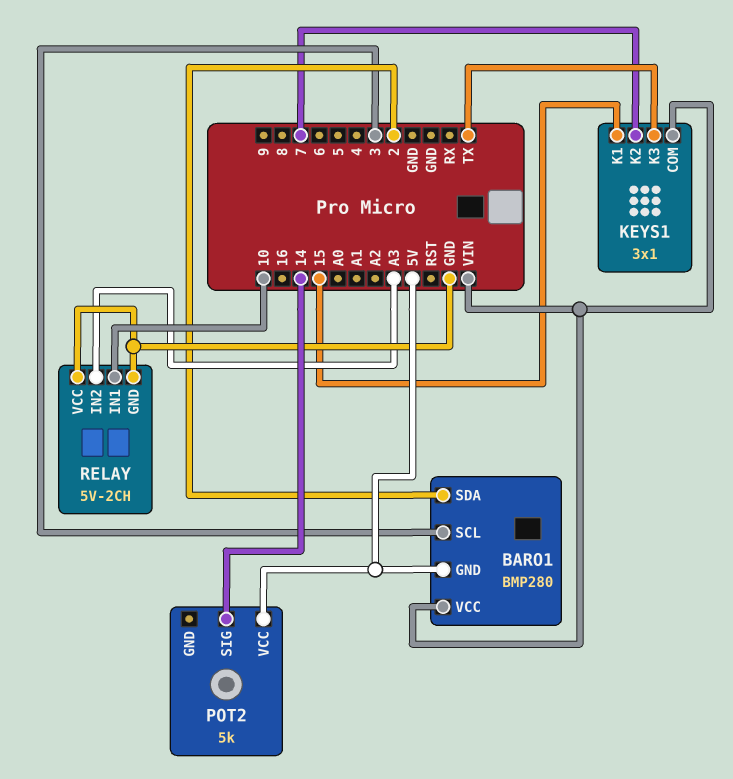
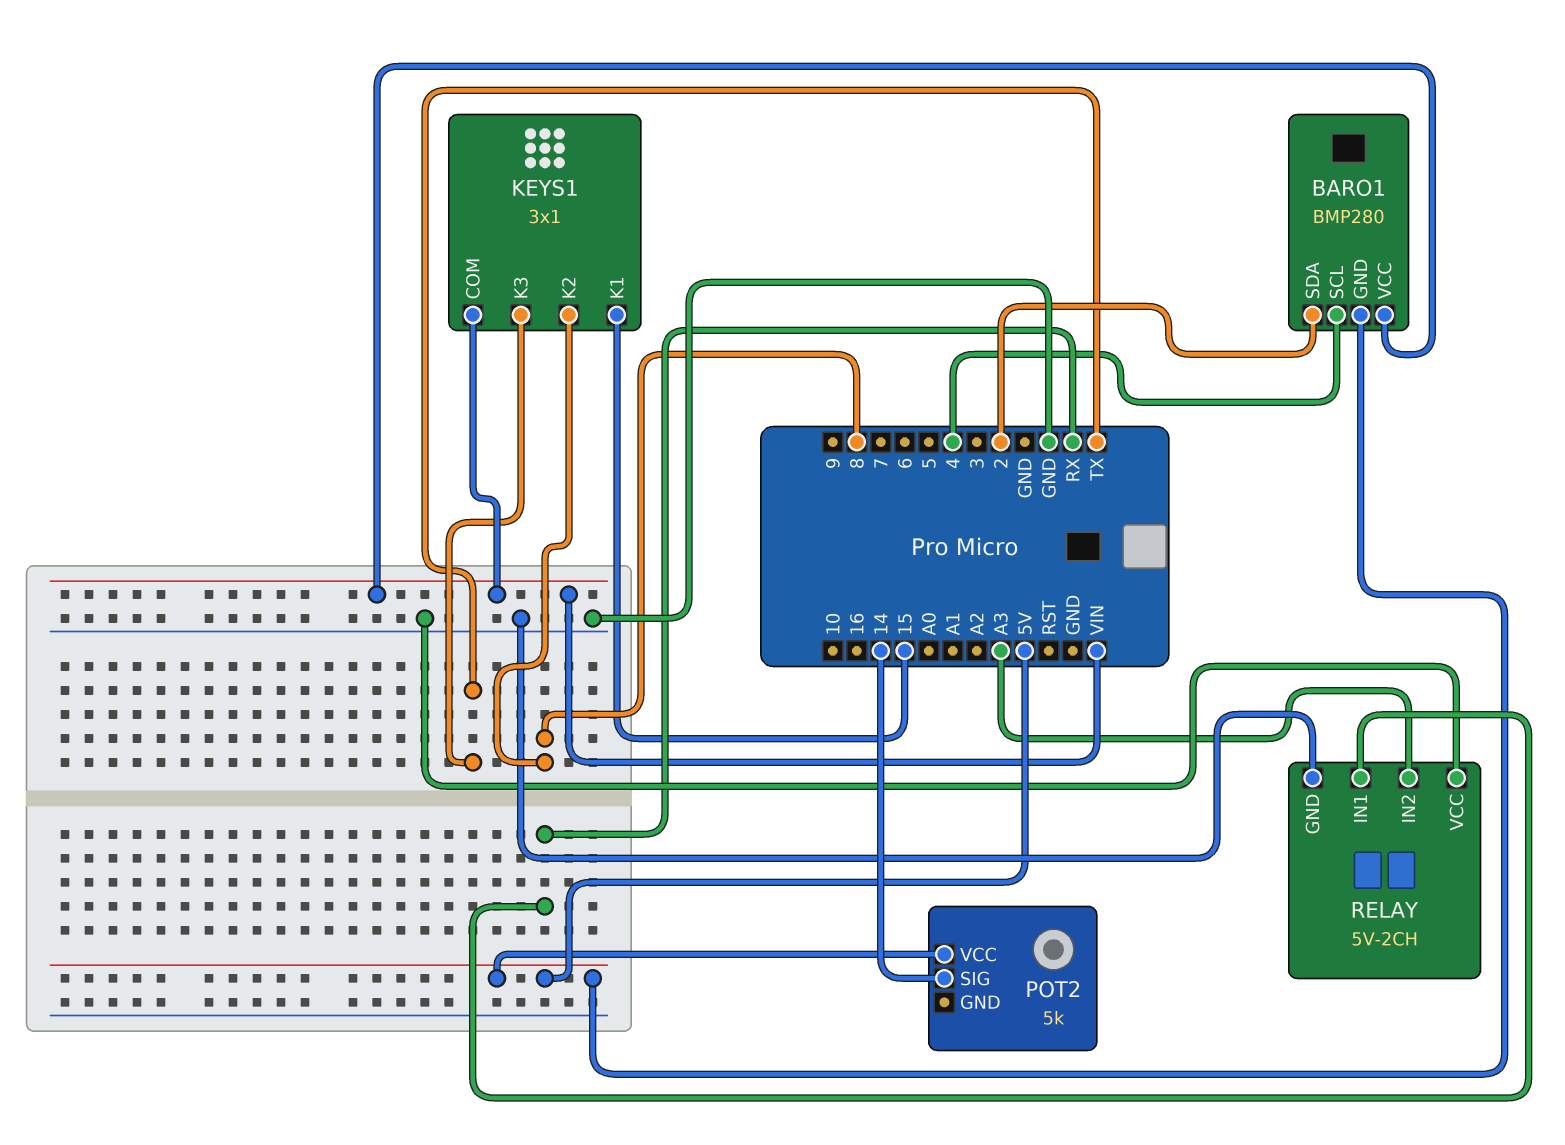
BARO1 pin SCL: 3 -> 4
KEYS1 pin K2: 7 -> 8
RELAY pin IN1: 10 -> RX

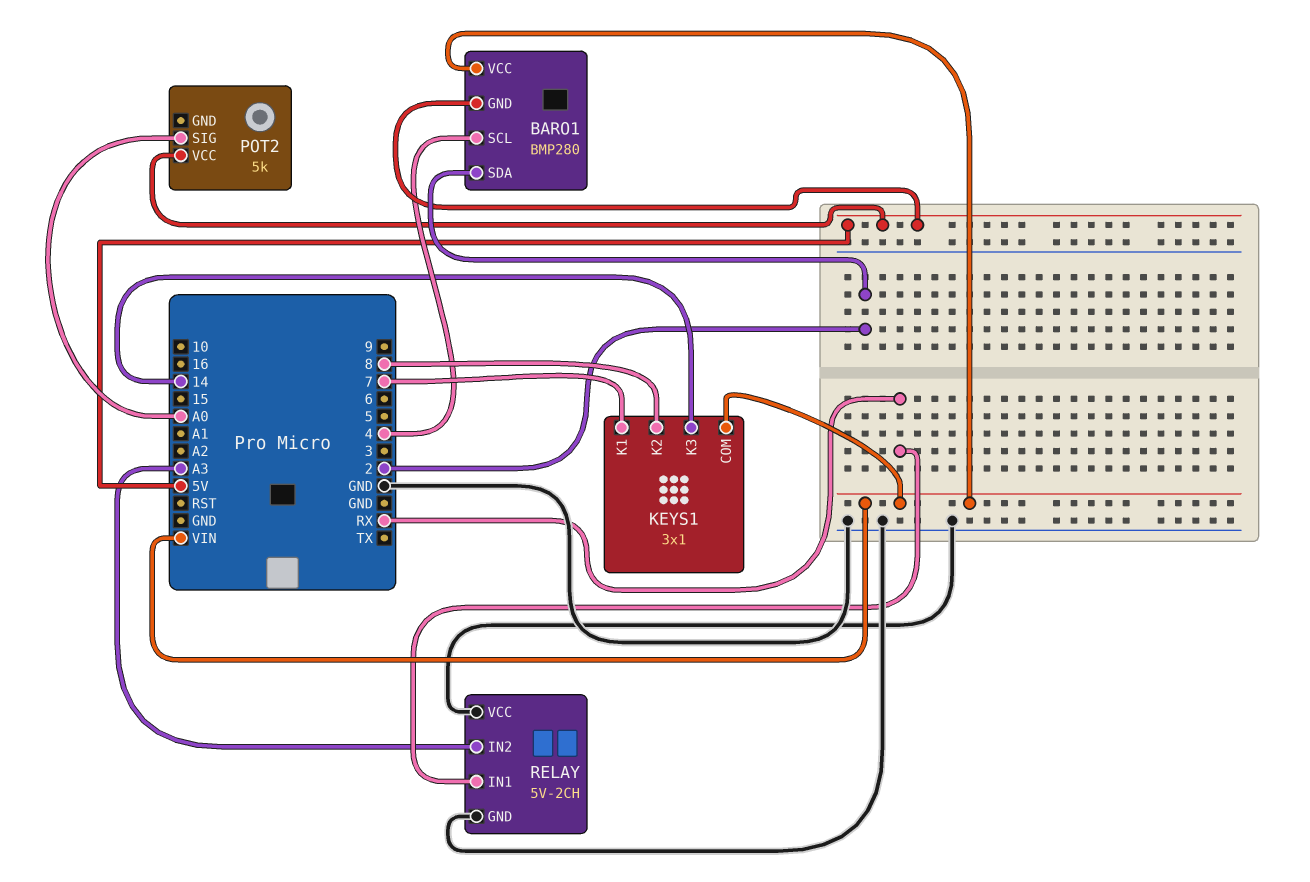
KEYS1 pin K1: 15 -> 7
KEYS1 pin K3: TX -> 14
POT2 pin SIG: 14 -> A0

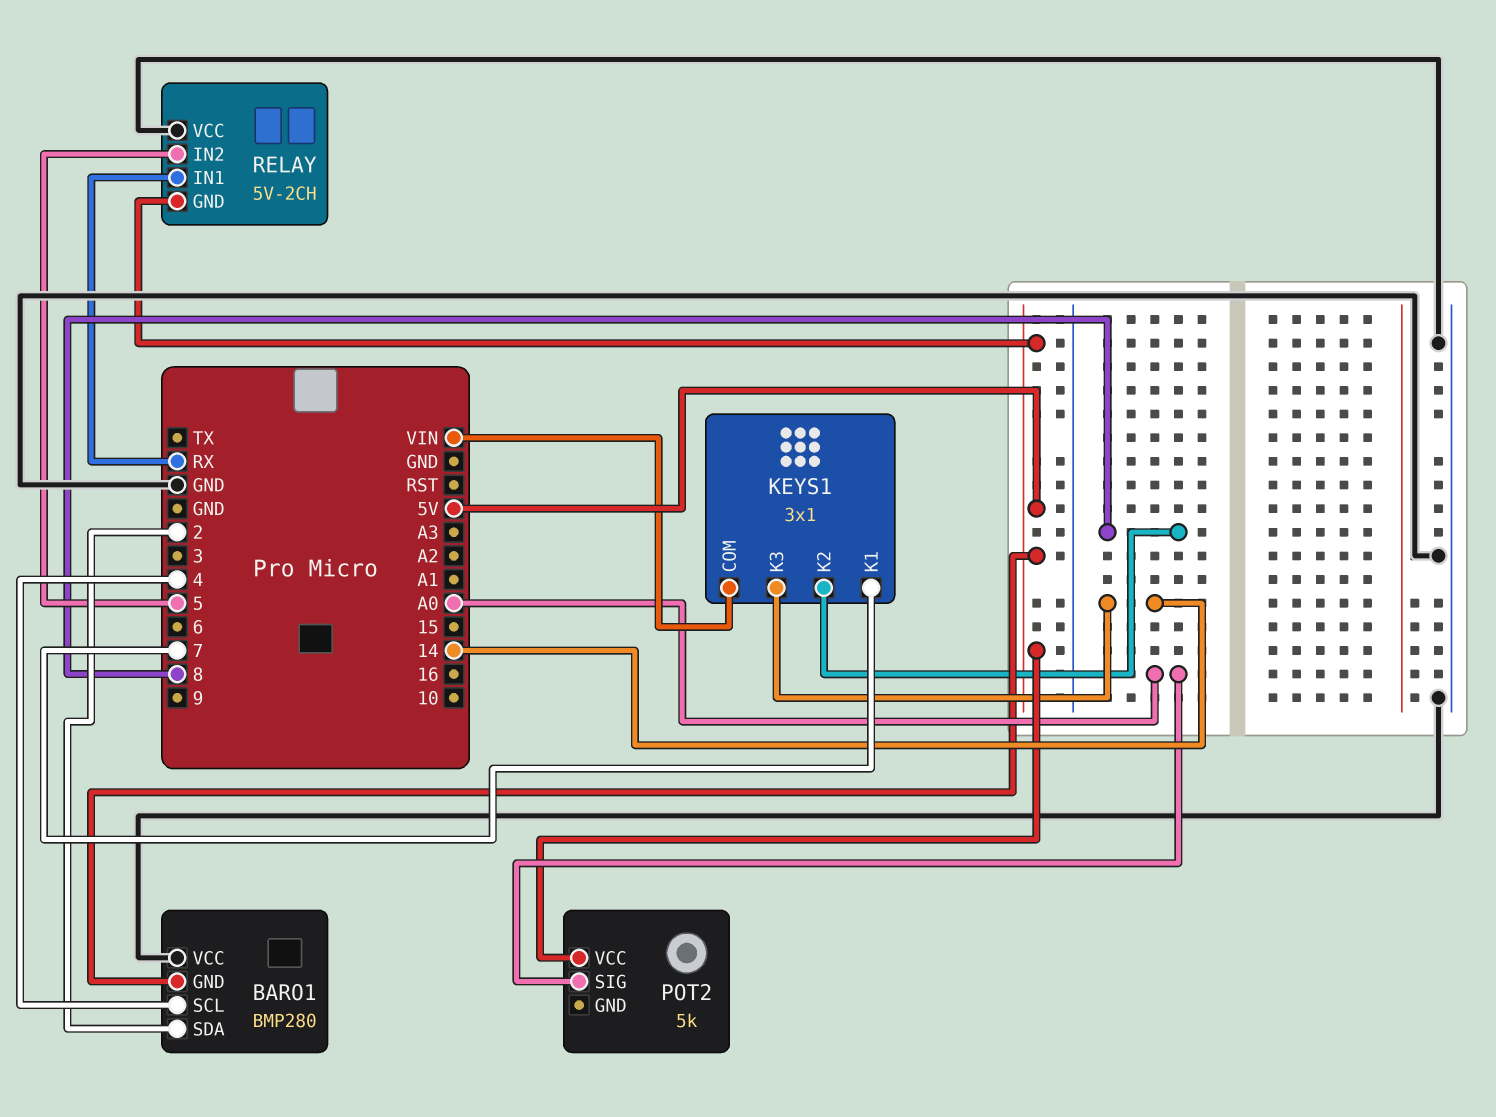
BARO1 pin VCC: VIN -> GND
RELAY pin GND: GND -> 5V
RELAY pin IN2: A3 -> 5

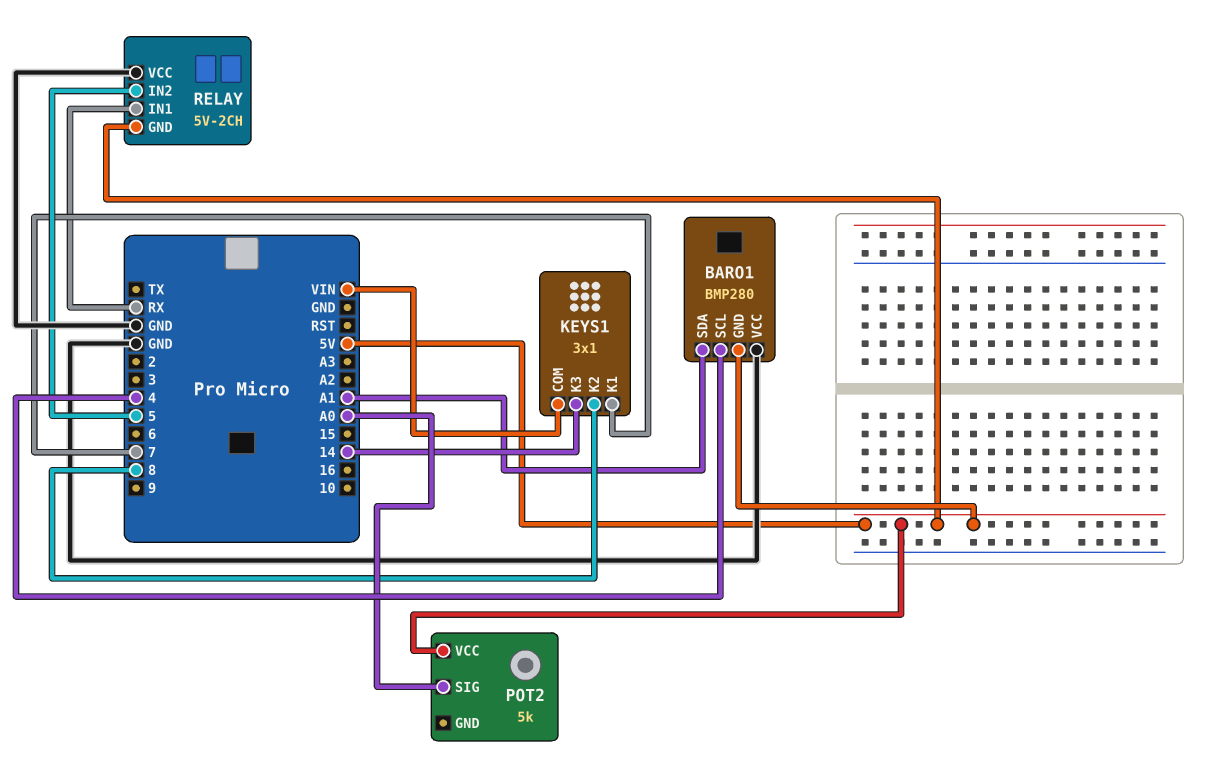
BARO1 pin SDA: 2 -> A1

